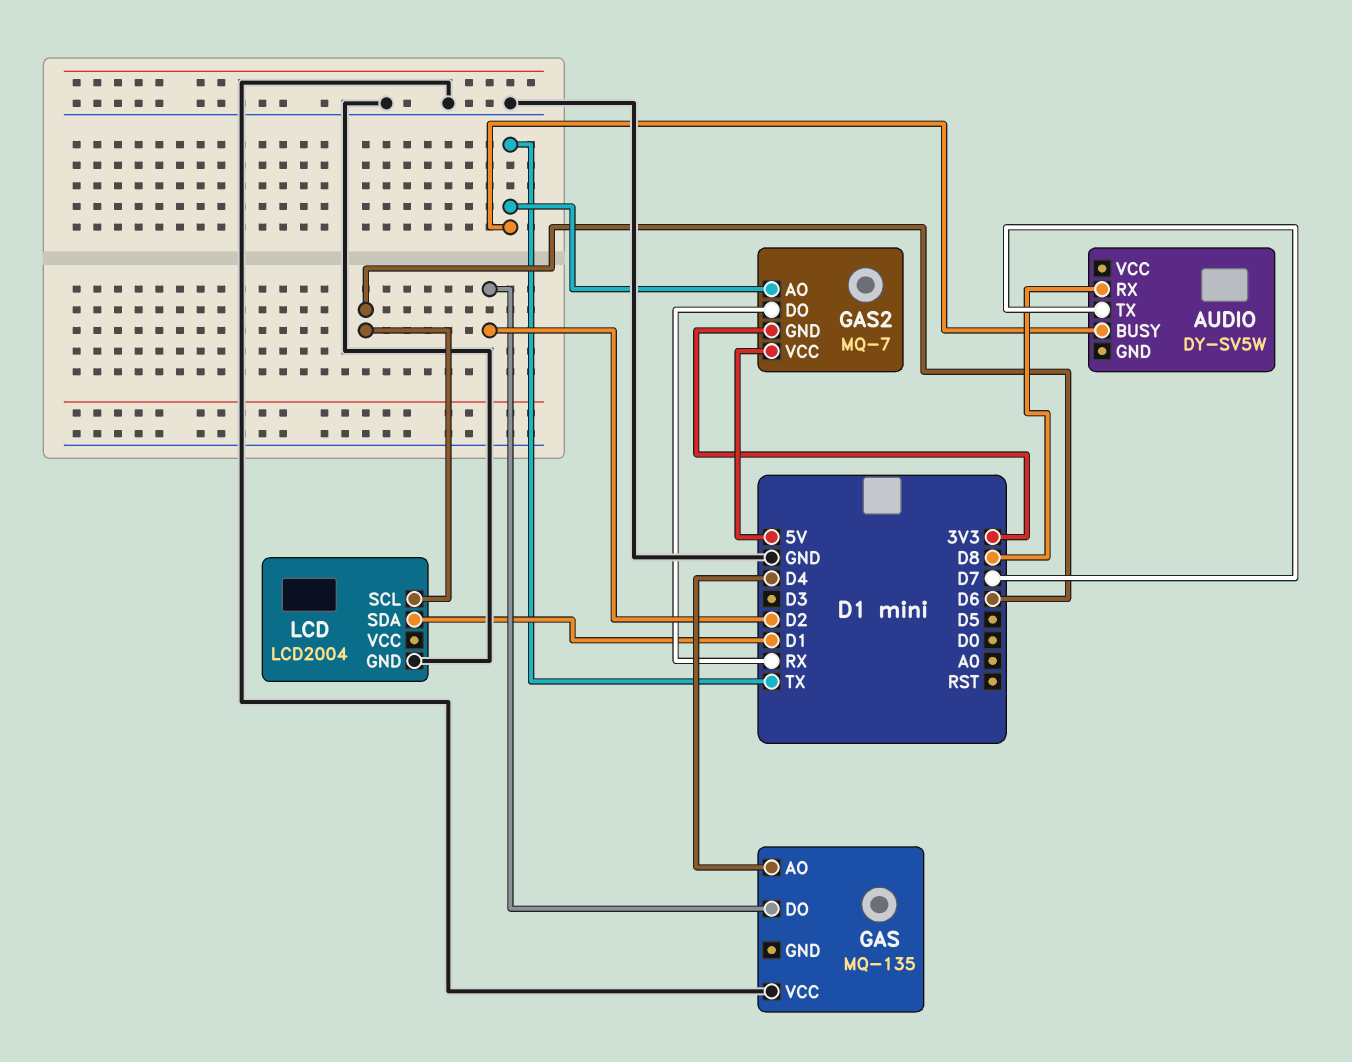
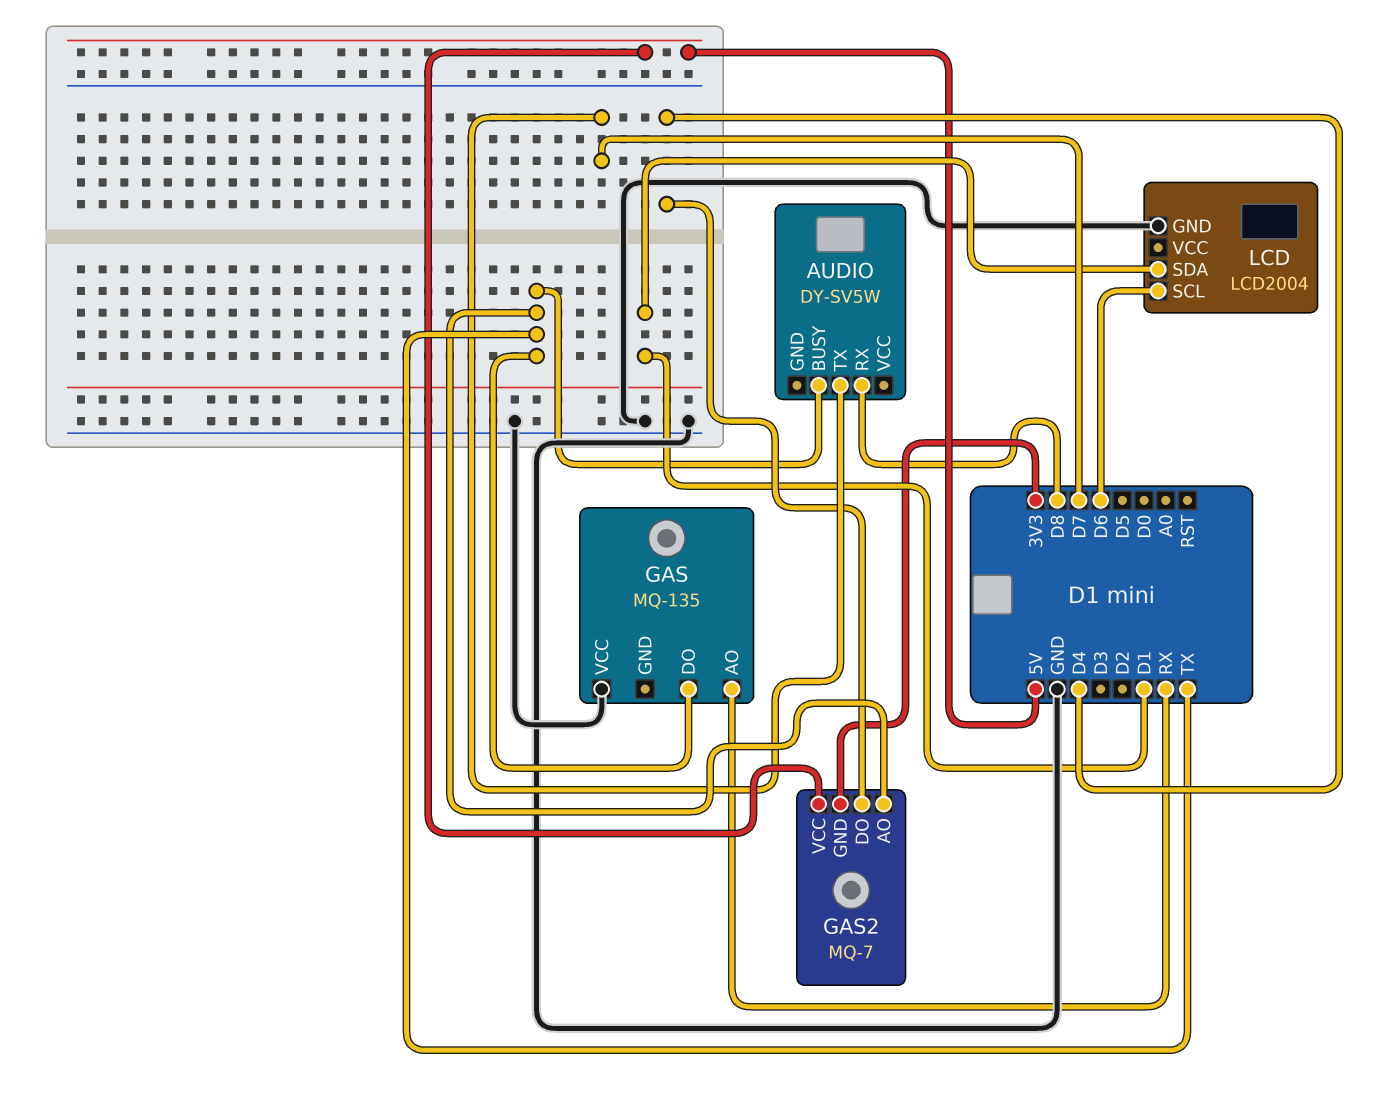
GAS pin AO: D4 -> RX
GAS pin DO: D2 -> TX
GAS2 pin DO: RX -> D4

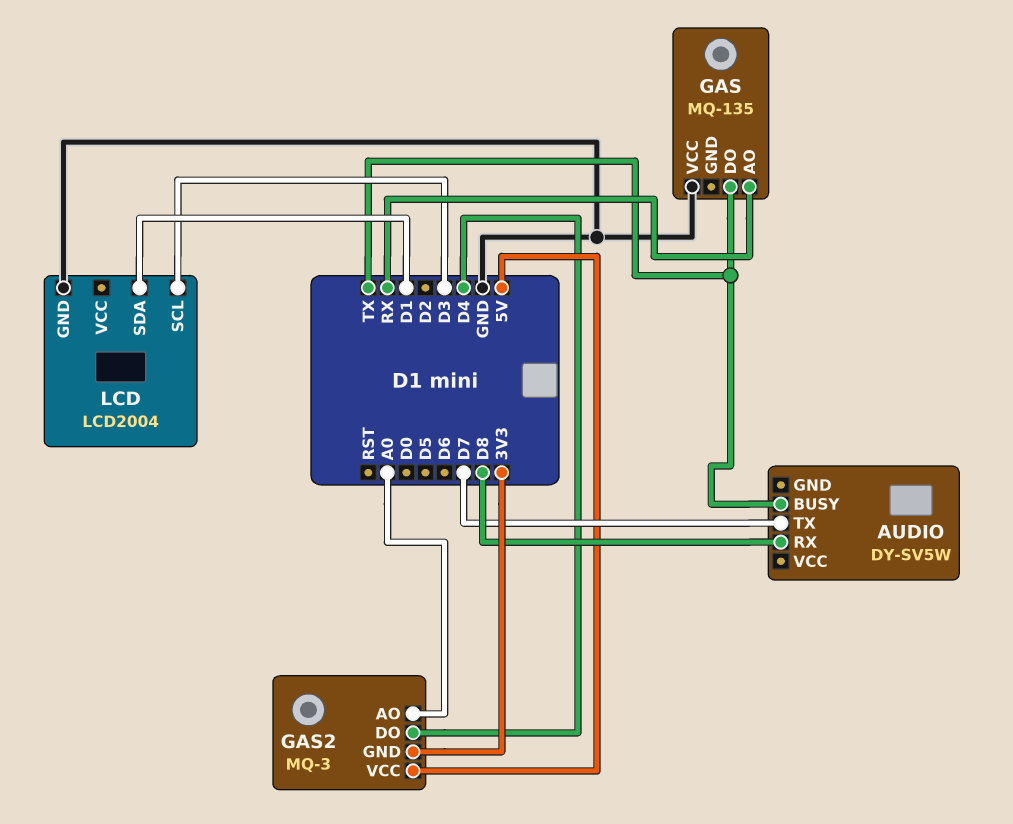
GAS2: MQ-7 -> MQ-3
GAS2 pin AO: TX -> A0
LCD pin SCL: D6 -> D3

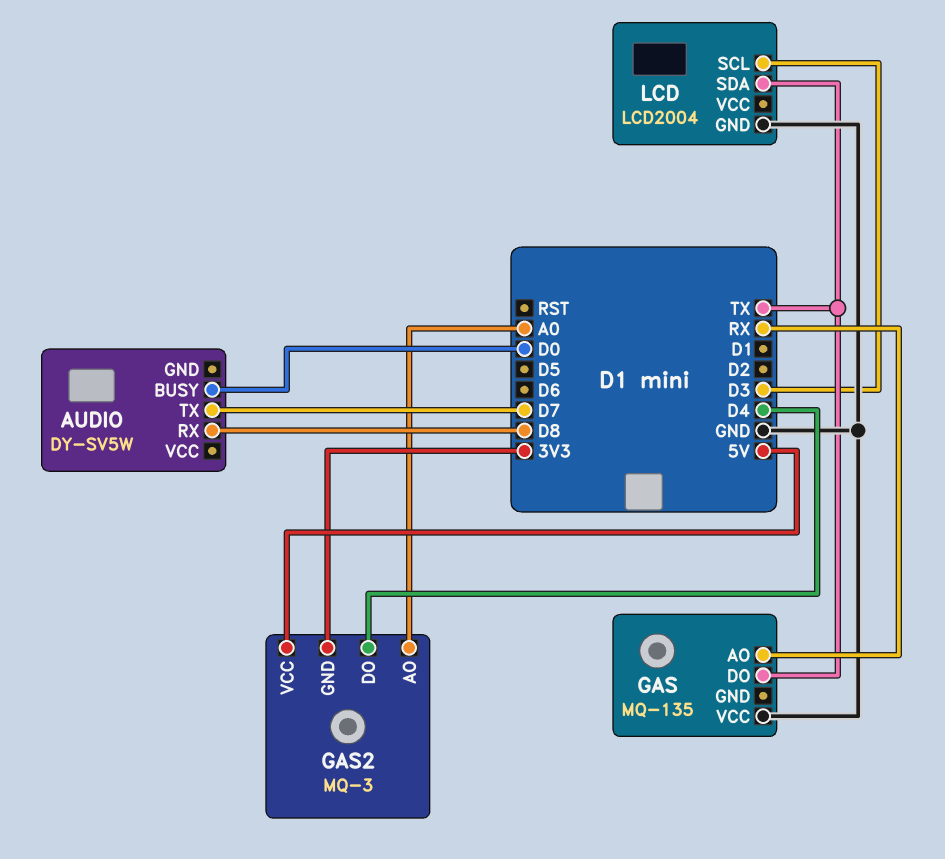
AUDIO pin BUSY: TX -> D0
LCD pin SDA: D1 -> TX

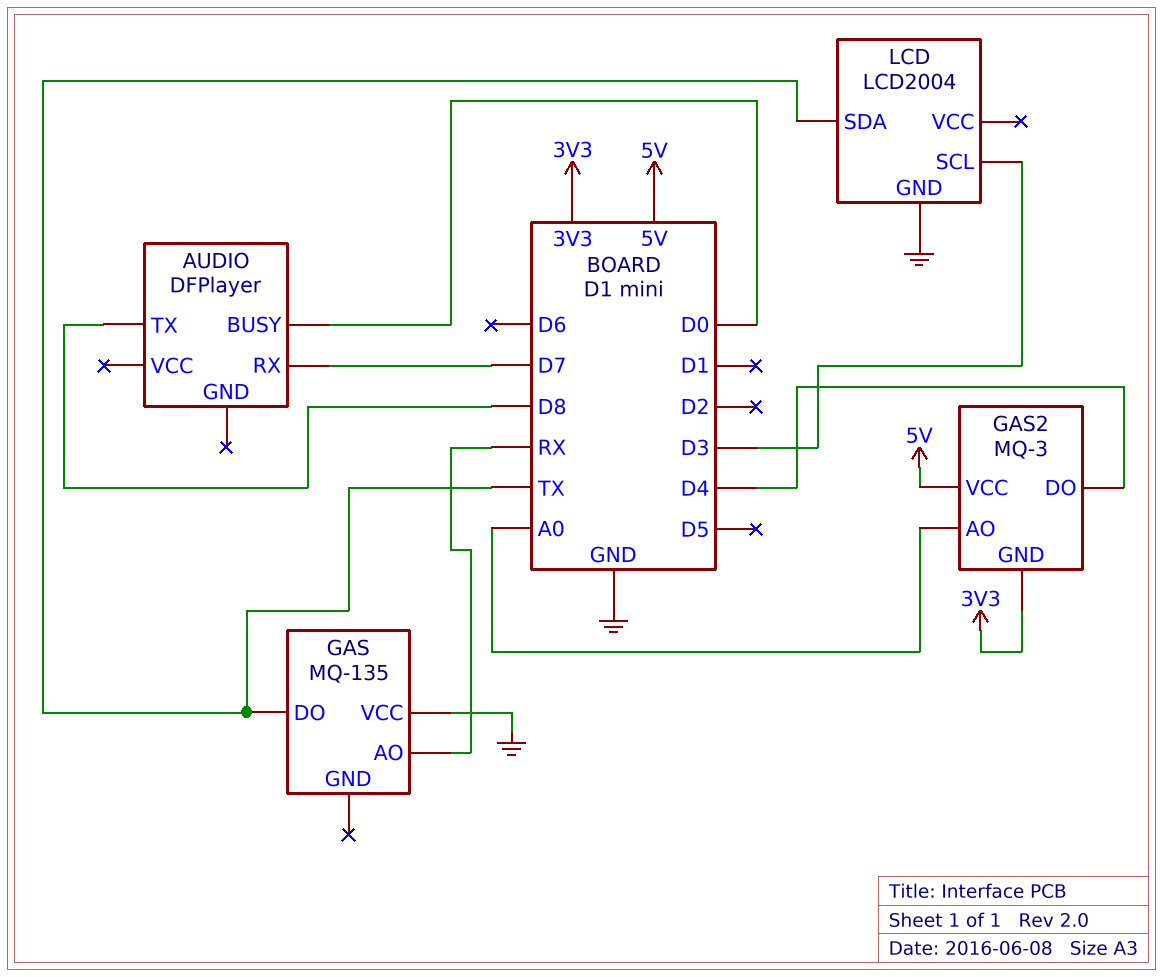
AUDIO: DY-SV5W -> DFPlayer
AUDIO pin RX: D8 -> D7
AUDIO pin TX: D7 -> D8

